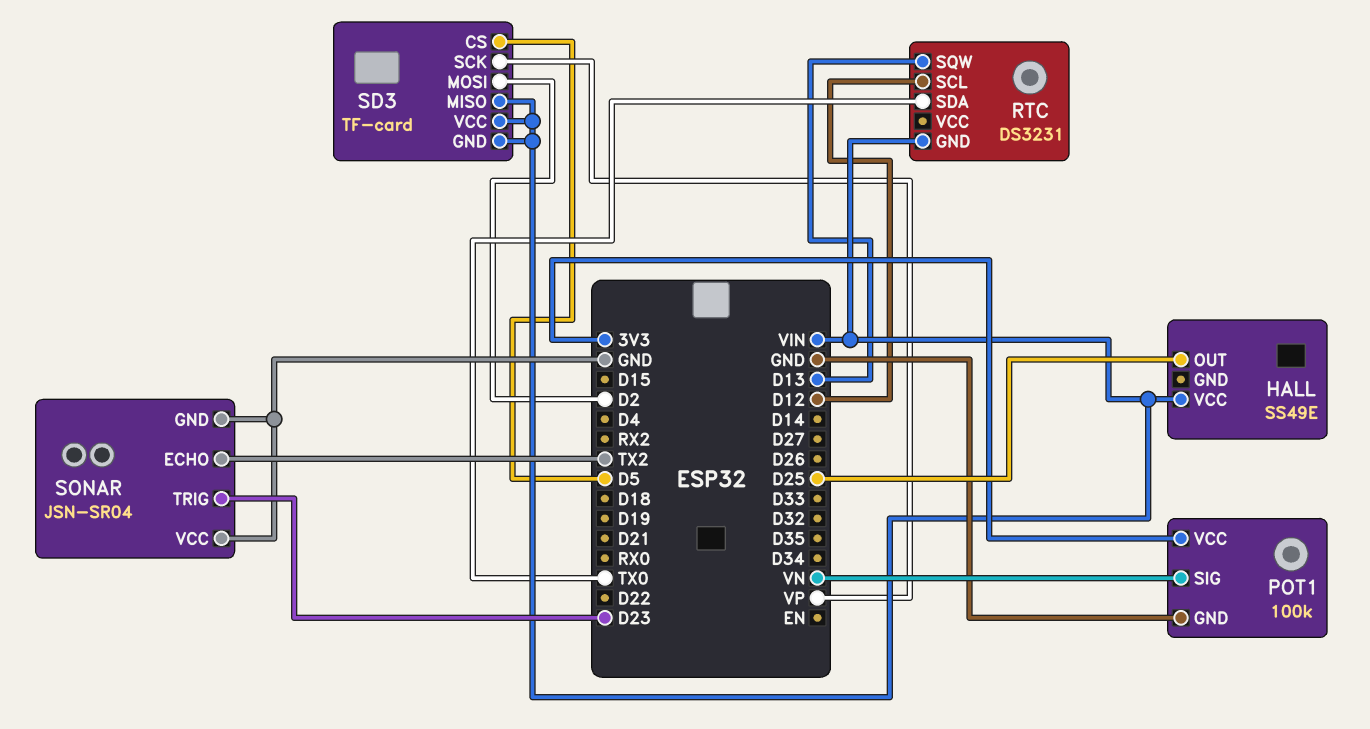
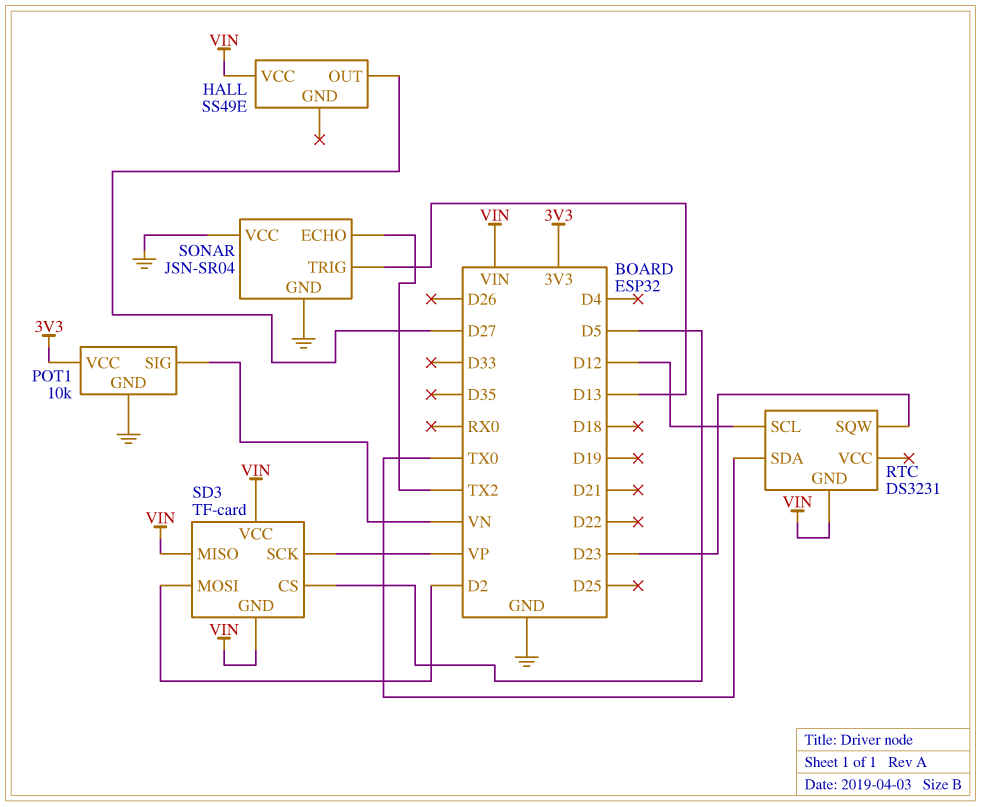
HALL pin OUT: D25 -> D27
POT1: 100k -> 10k
RTC pin SQW: D13 -> D23
SONAR pin TRIG: D23 -> D13

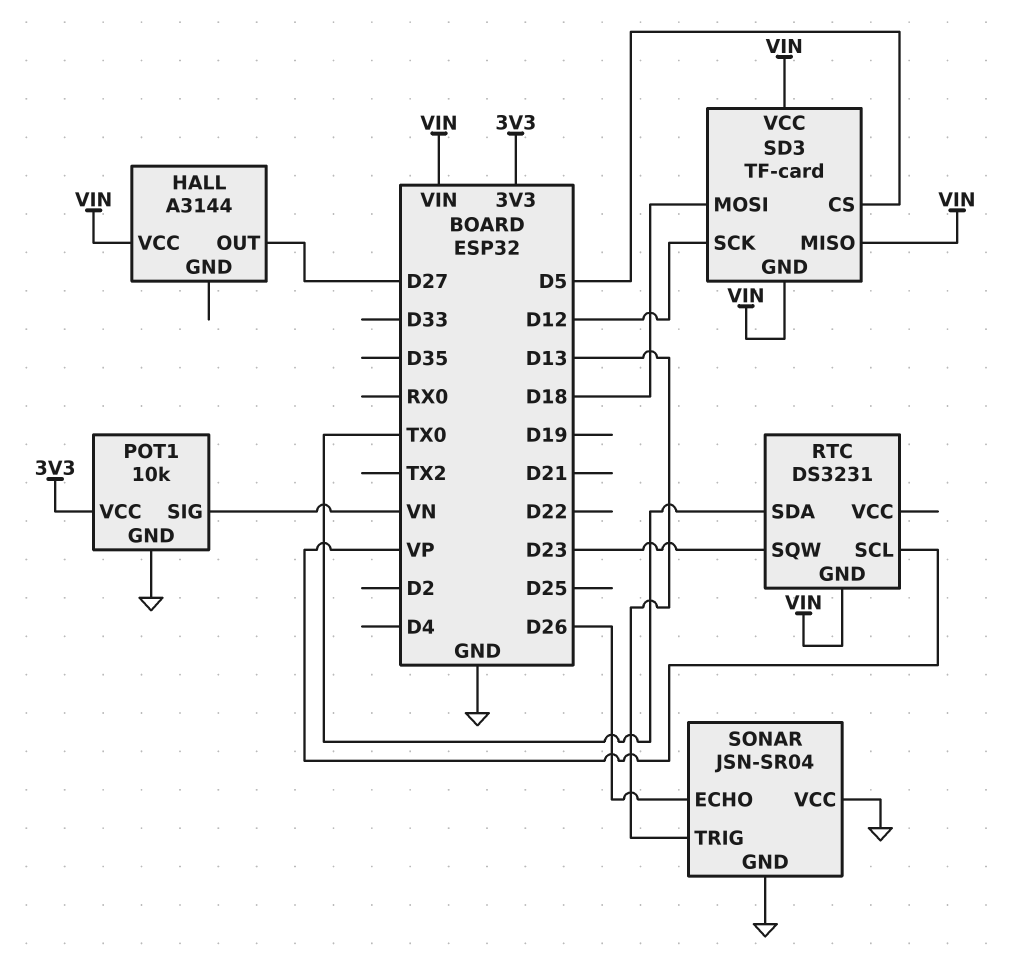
HALL: SS49E -> A3144
RTC pin SCL: D12 -> VP
SD3 pin MOSI: D2 -> D18
SD3 pin SCK: VP -> D12
SONAR pin ECHO: TX2 -> D26

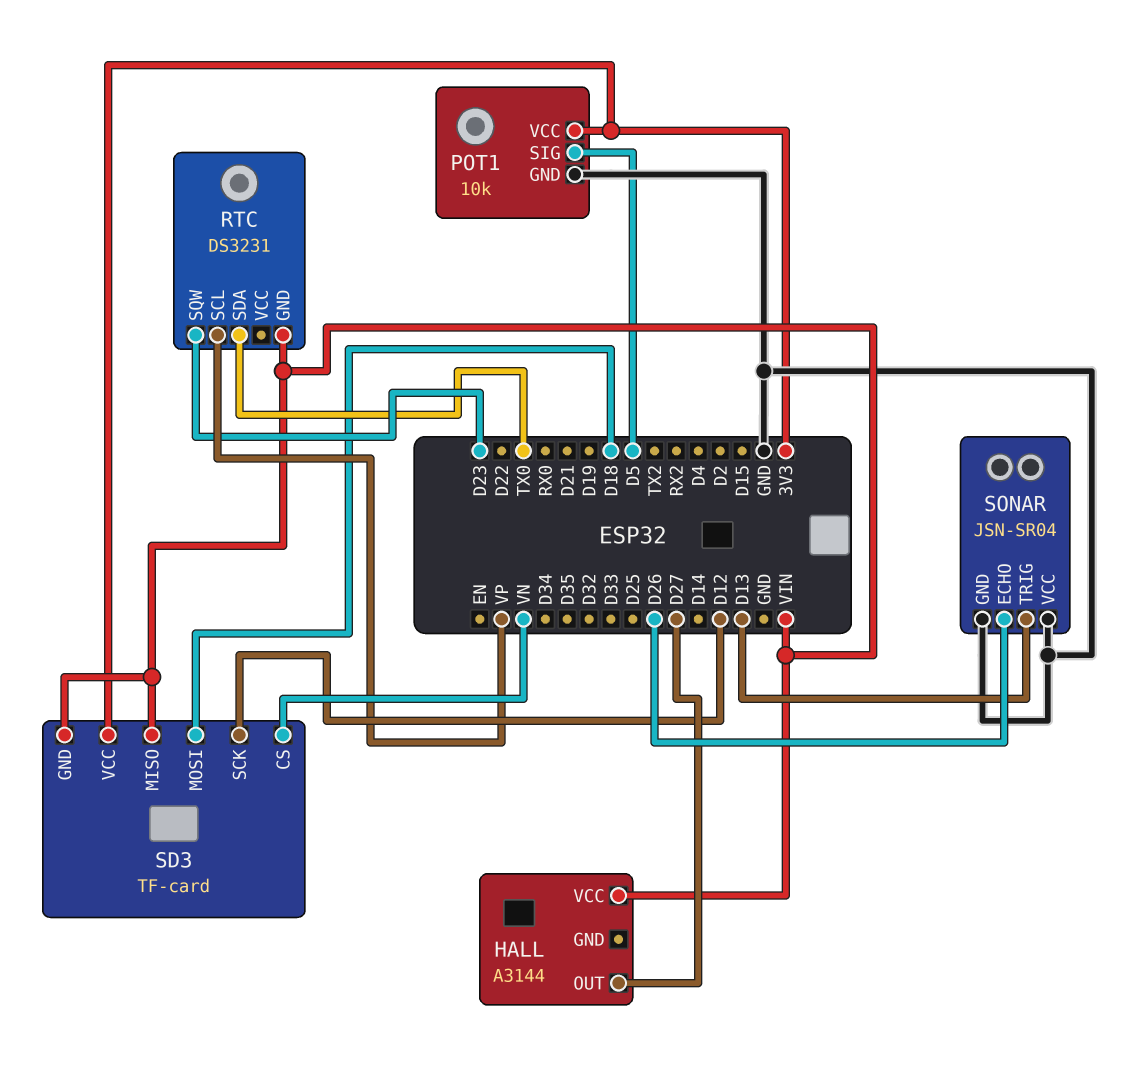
POT1 pin SIG: VN -> D5
SD3 pin CS: D5 -> VN
SD3 pin VCC: VIN -> 3V3

